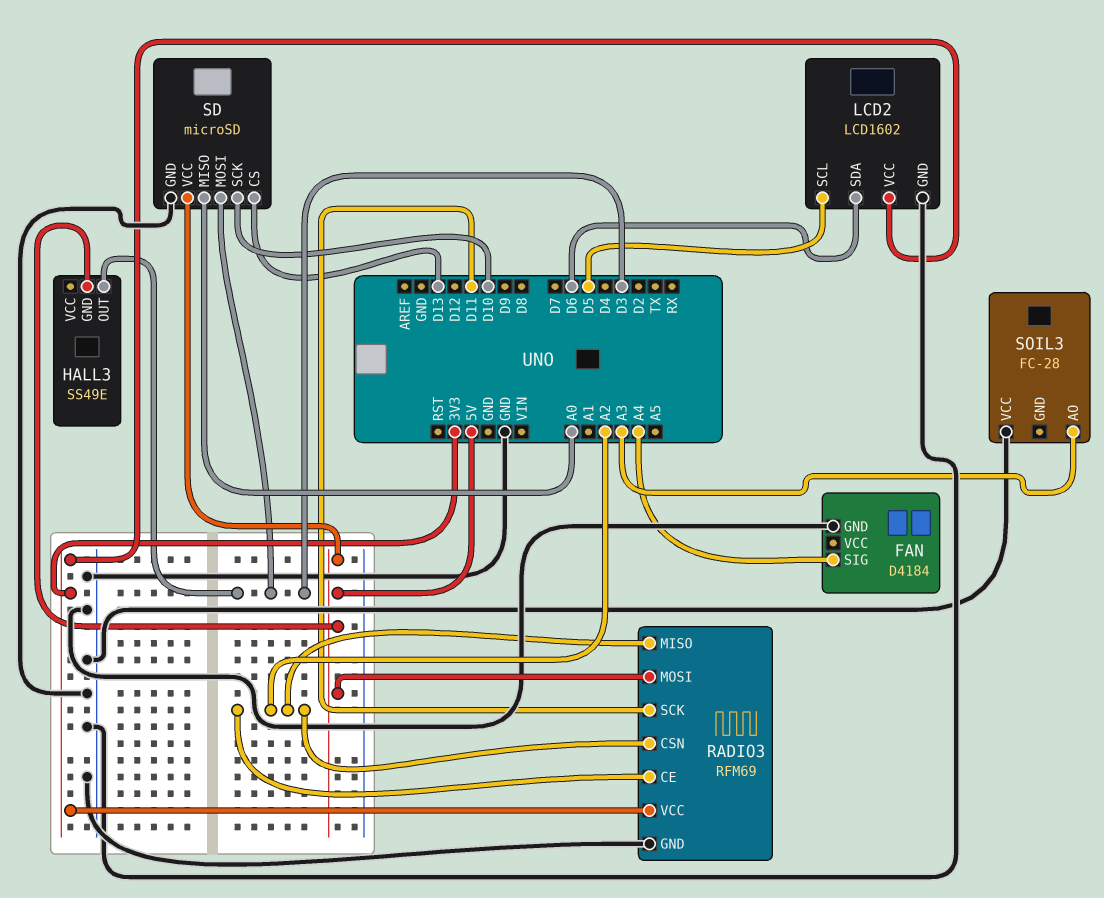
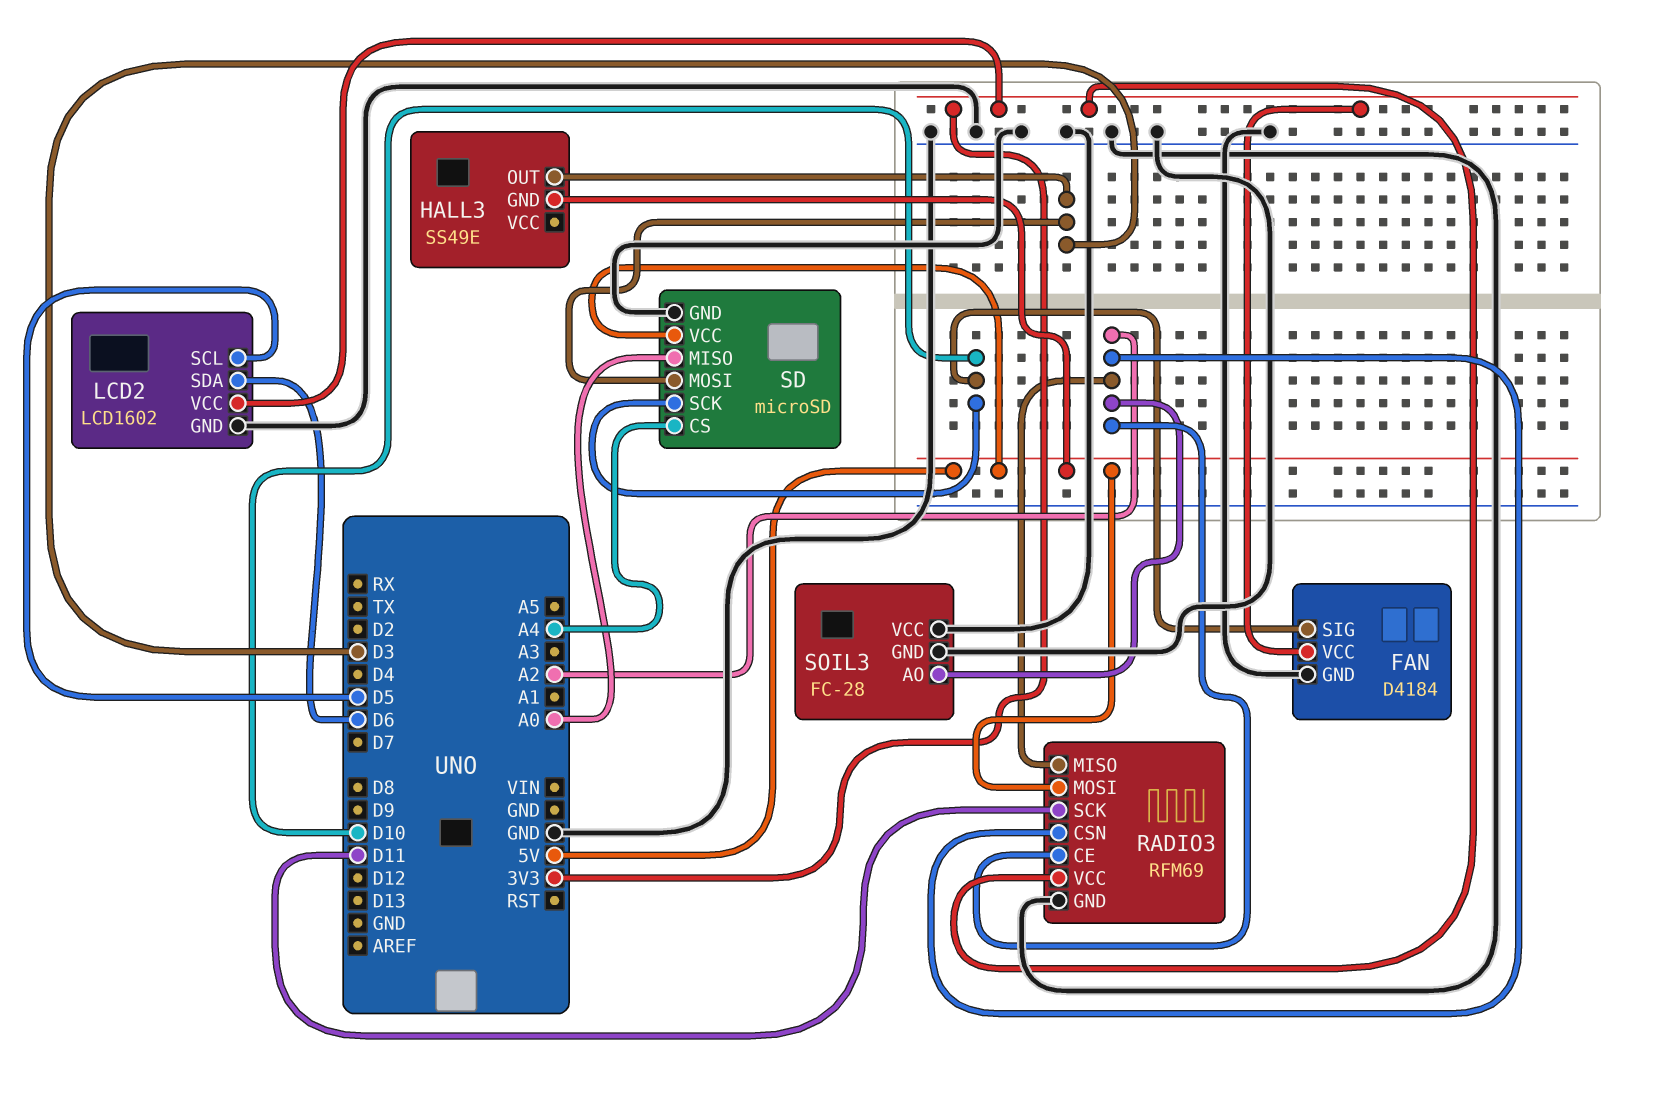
FAN pin SIG: A4 -> D10
FAN pin VCC: none -> 3V3
SD pin CS: D13 -> A4
SOIL3 pin AO: A3 -> A2
SOIL3 pin GND: none -> GND

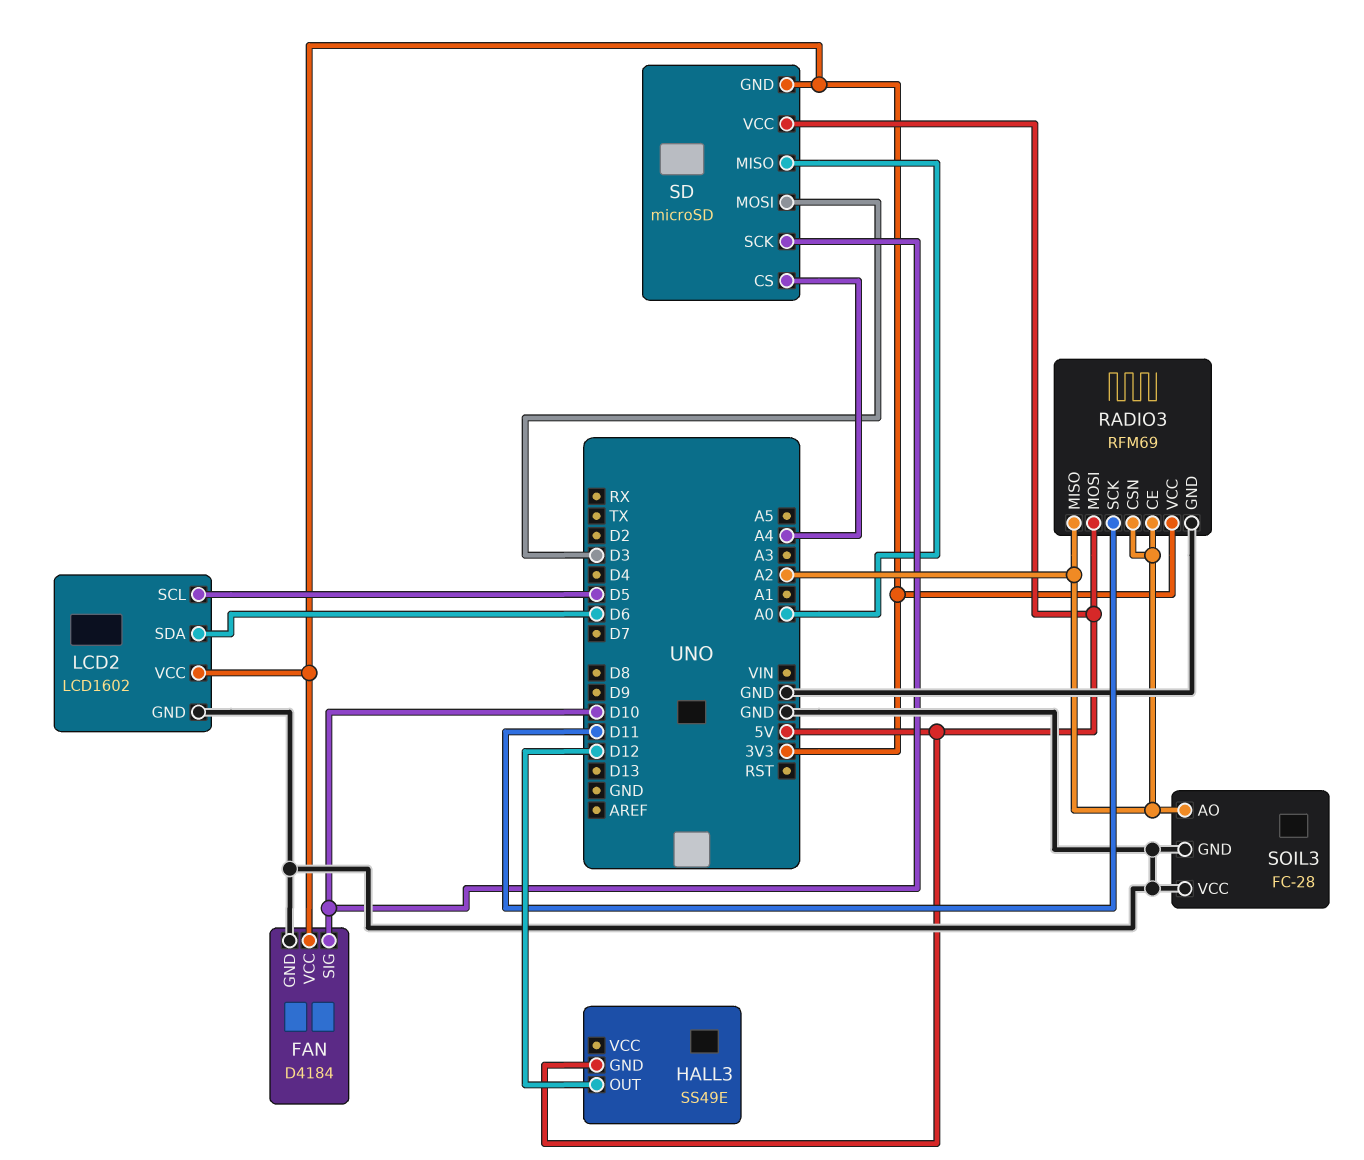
HALL3 pin OUT: D3 -> D12
SD pin GND: GND -> 3V3

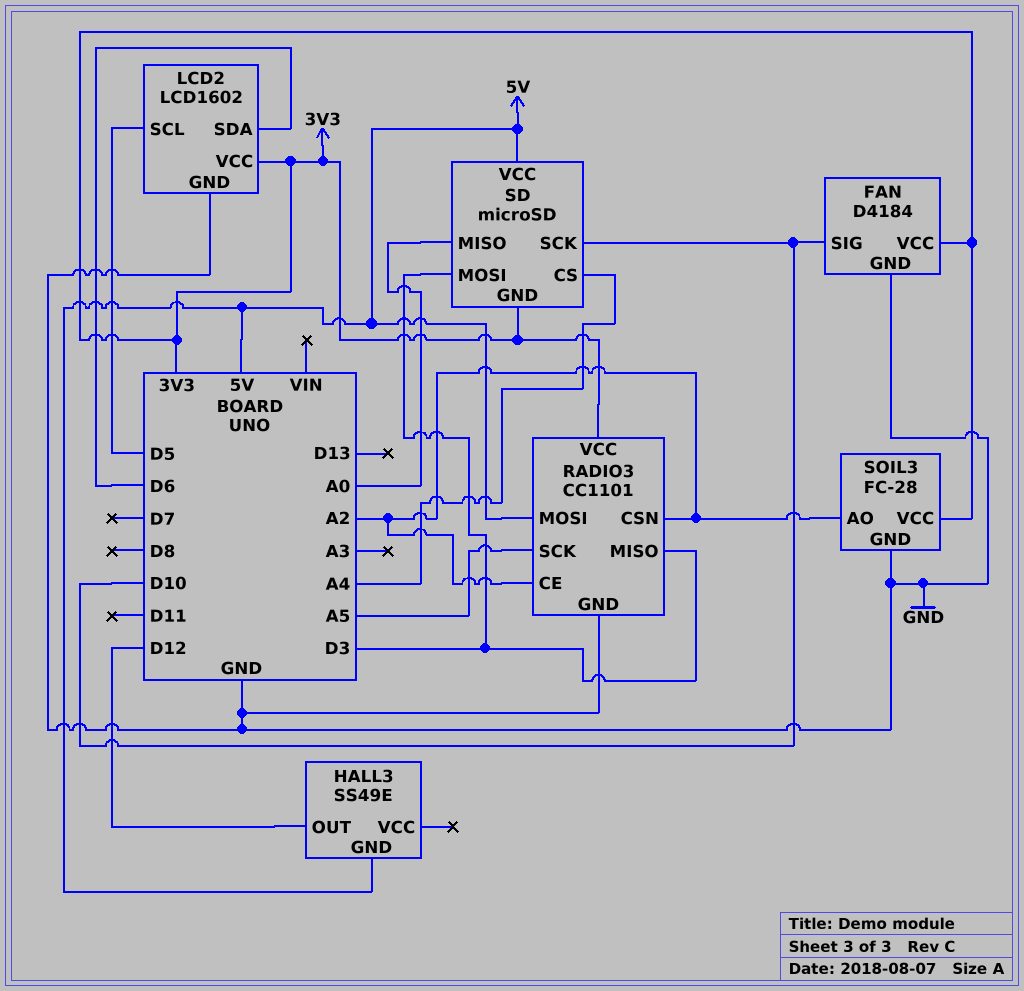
RADIO3: RFM69 -> CC1101
RADIO3 pin MISO: A2 -> D3
RADIO3 pin SCK: D11 -> A5
SOIL3 pin VCC: GND -> 3V3

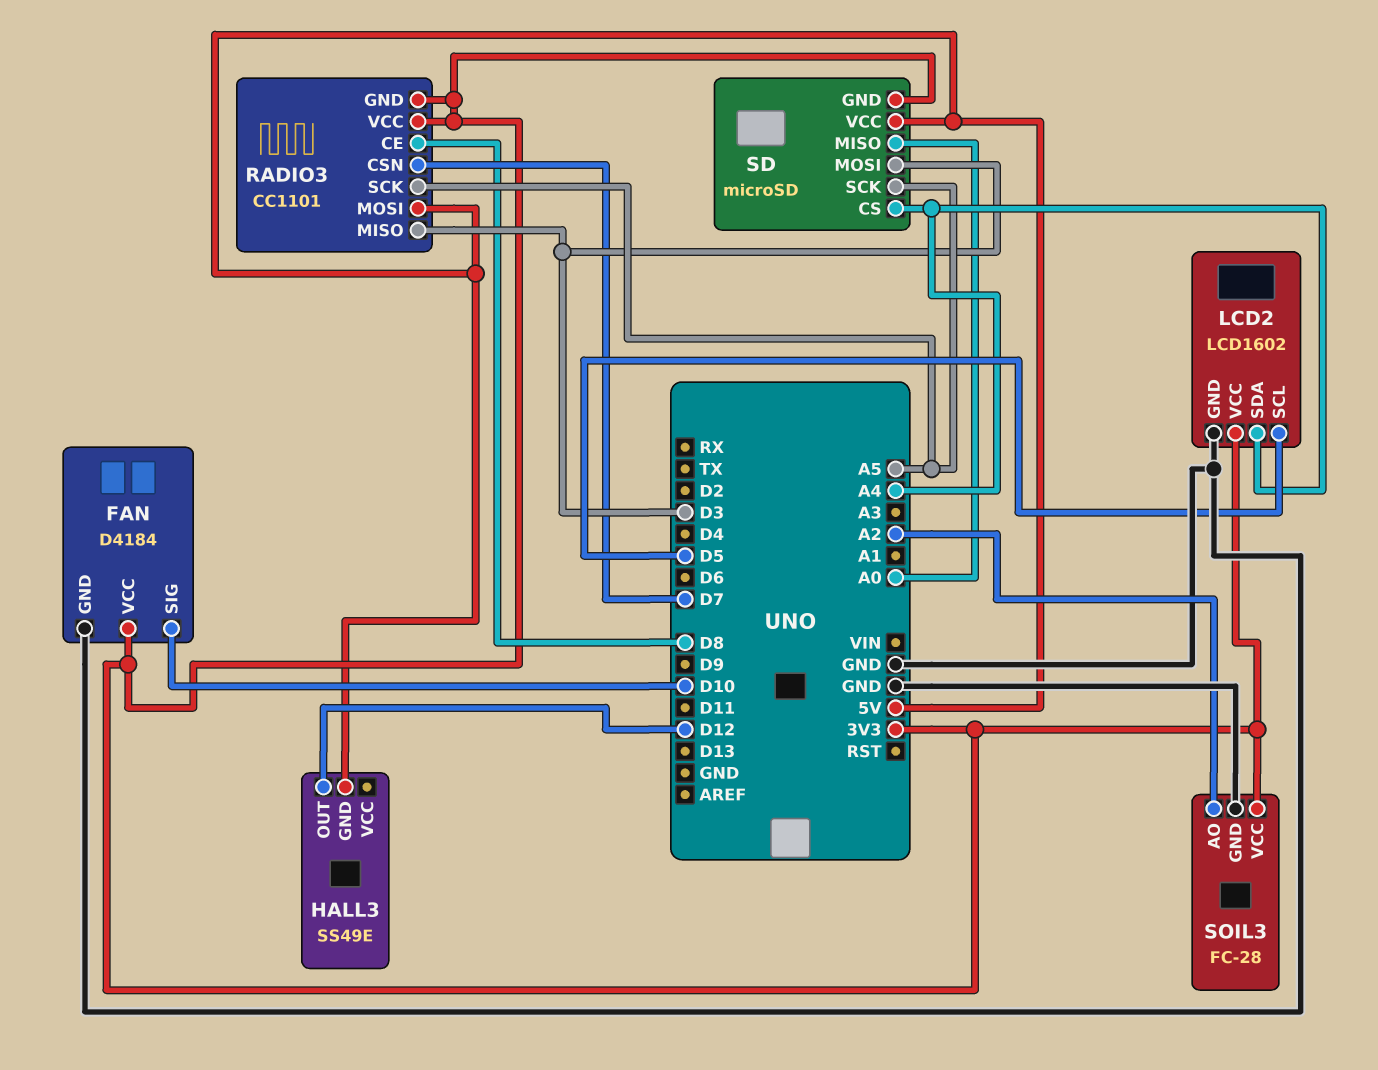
LCD2 pin SDA: D6 -> A4
RADIO3 pin CE: A2 -> D8
RADIO3 pin CSN: A2 -> D7
RADIO3 pin GND: GND -> 3V3
SD pin SCK: D10 -> A5

